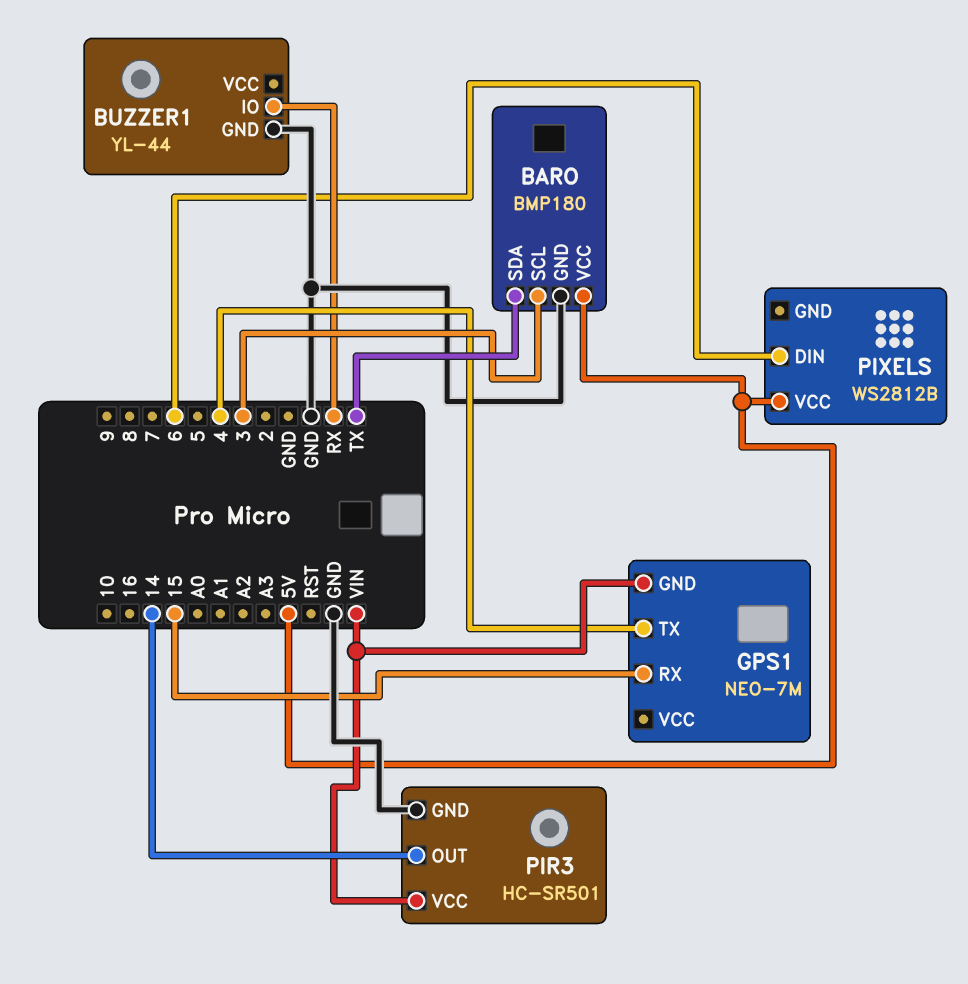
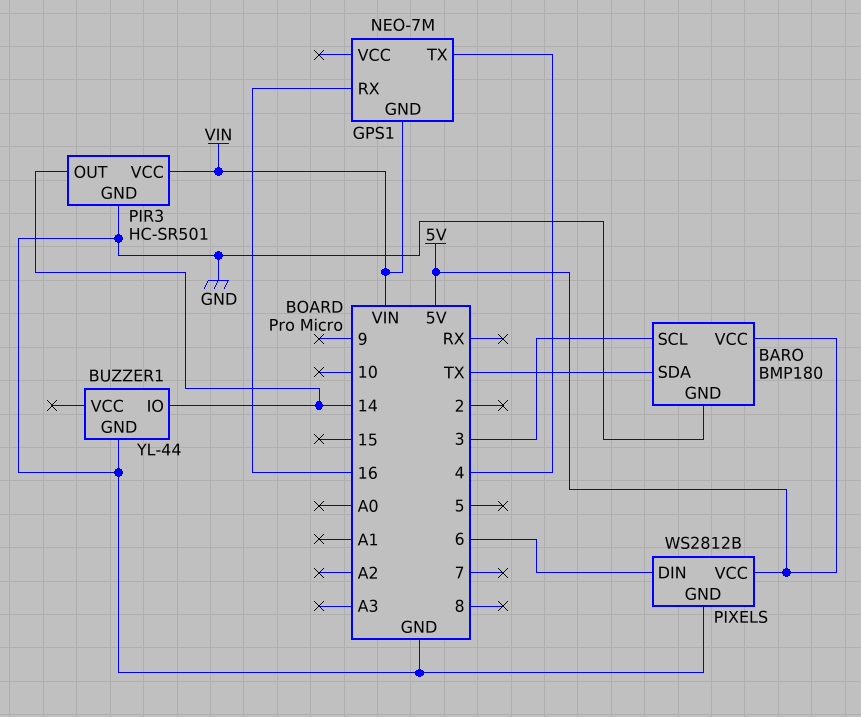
BUZZER1 pin IO: RX -> 14
GPS1 pin RX: 15 -> 16
PIXELS pin GND: none -> GND

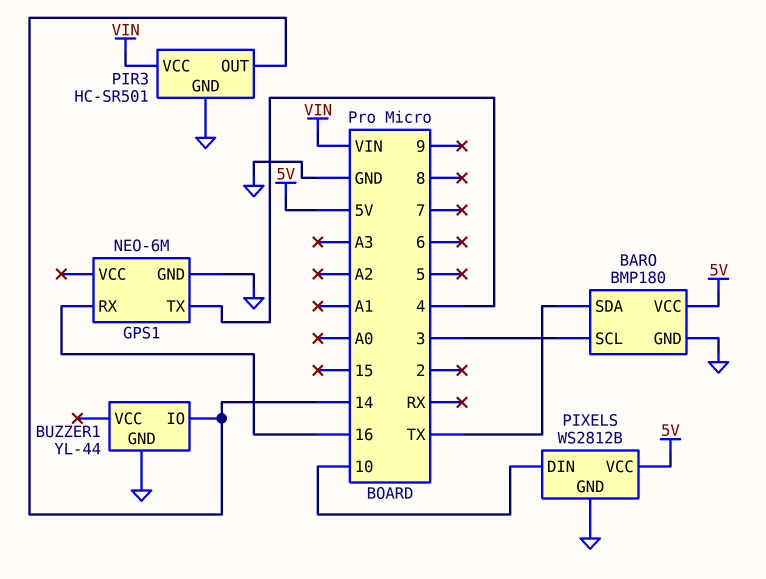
GPS1: NEO-7M -> NEO-6M
GPS1 pin GND: VIN -> GND
PIXELS pin DIN: 6 -> 10

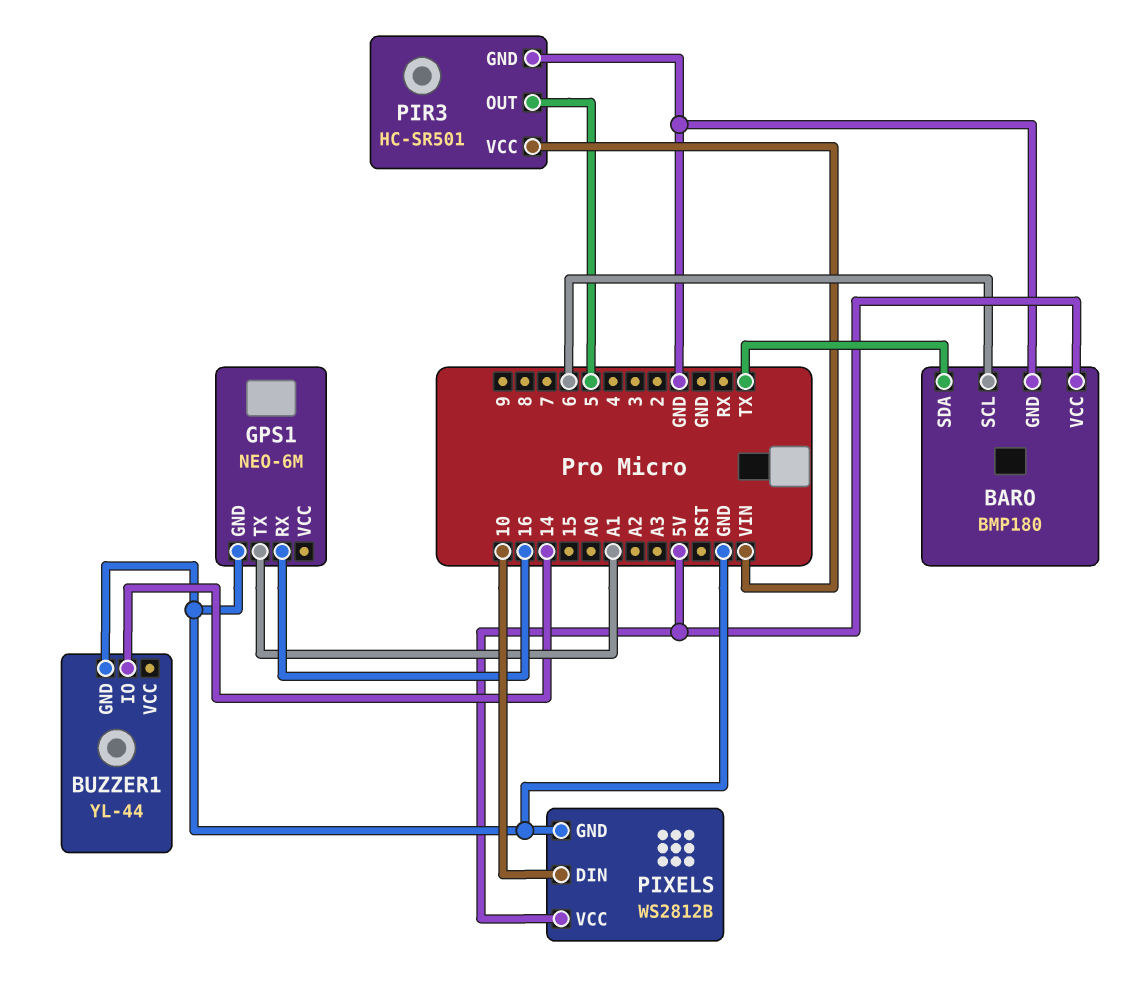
BARO pin SCL: 3 -> 6
GPS1 pin TX: 4 -> A1
PIR3 pin OUT: 14 -> 5

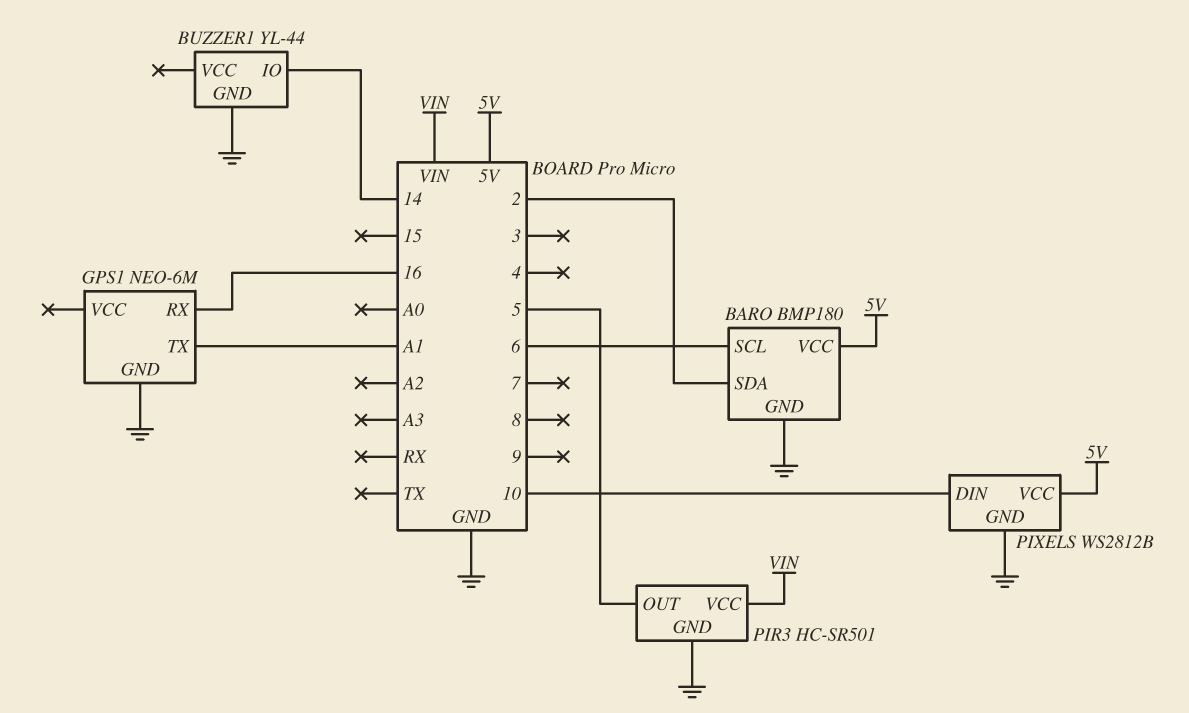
BARO pin SDA: TX -> 2

